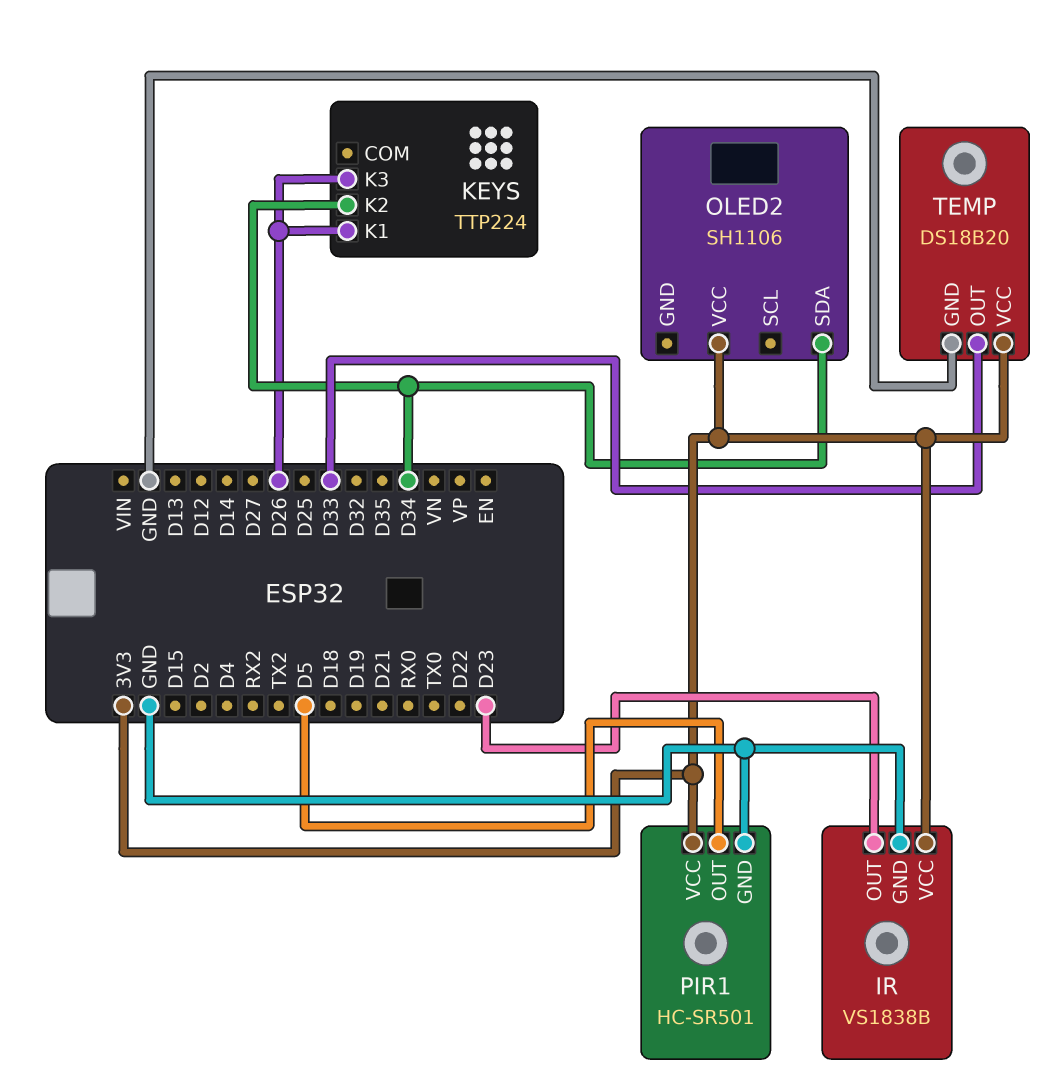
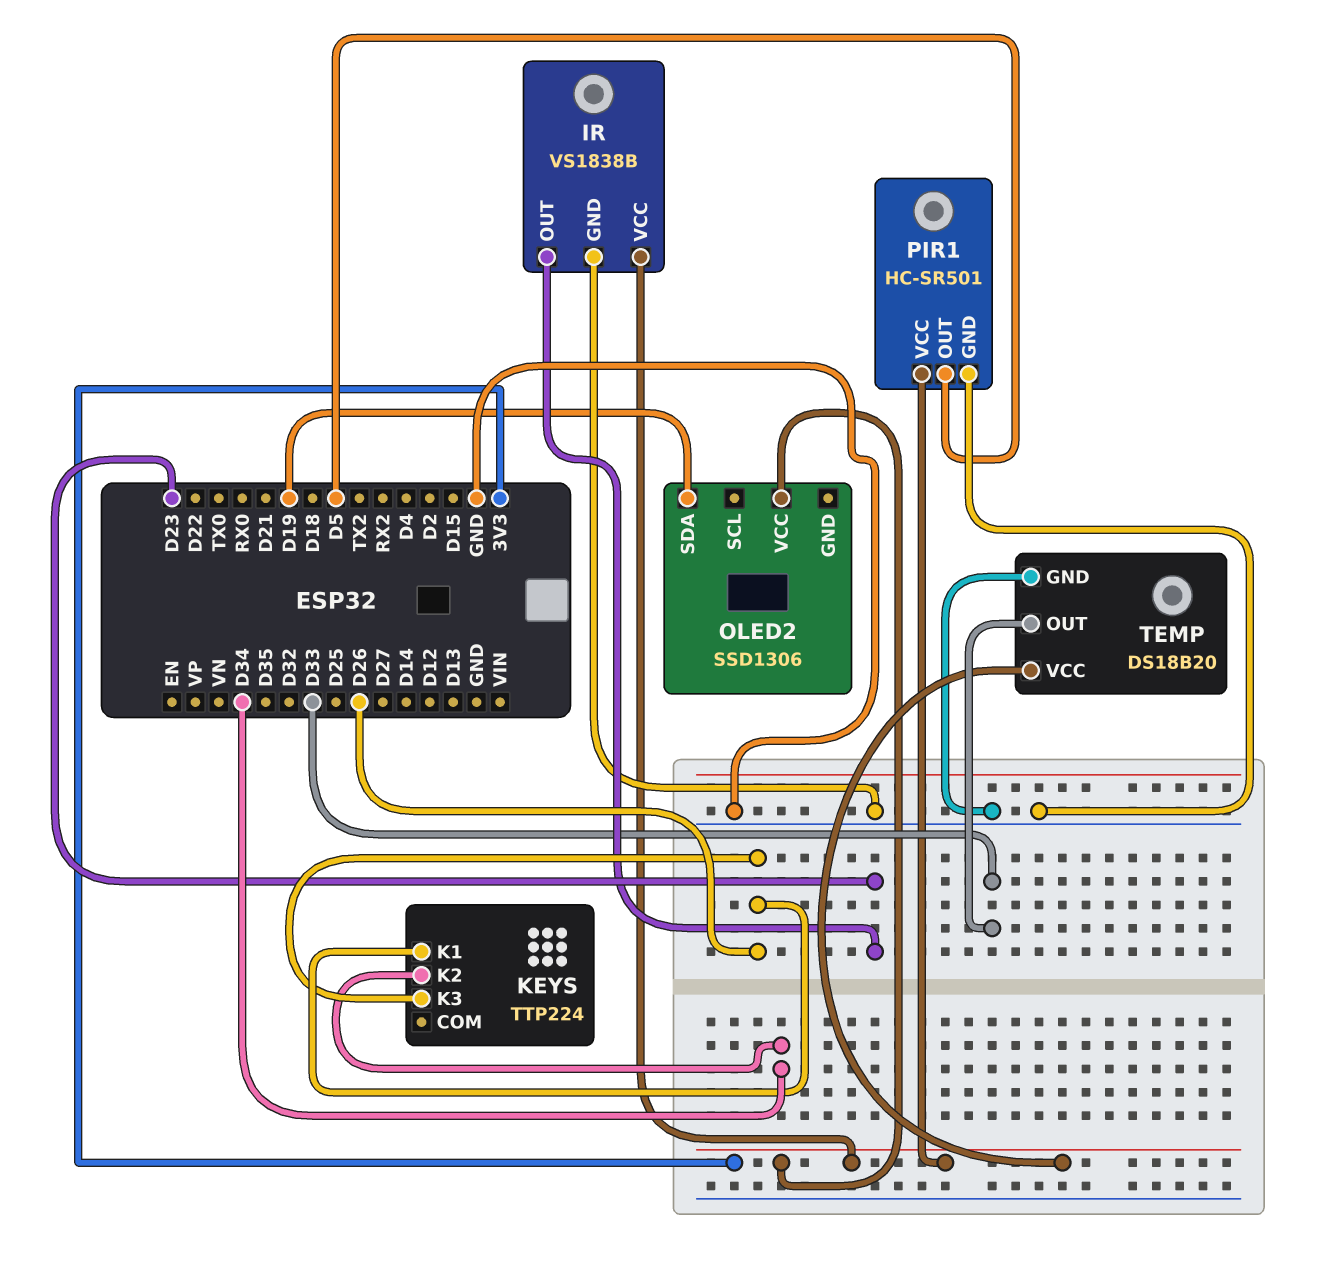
OLED2: SH1106 -> SSD1306
OLED2 pin SDA: D34 -> D19

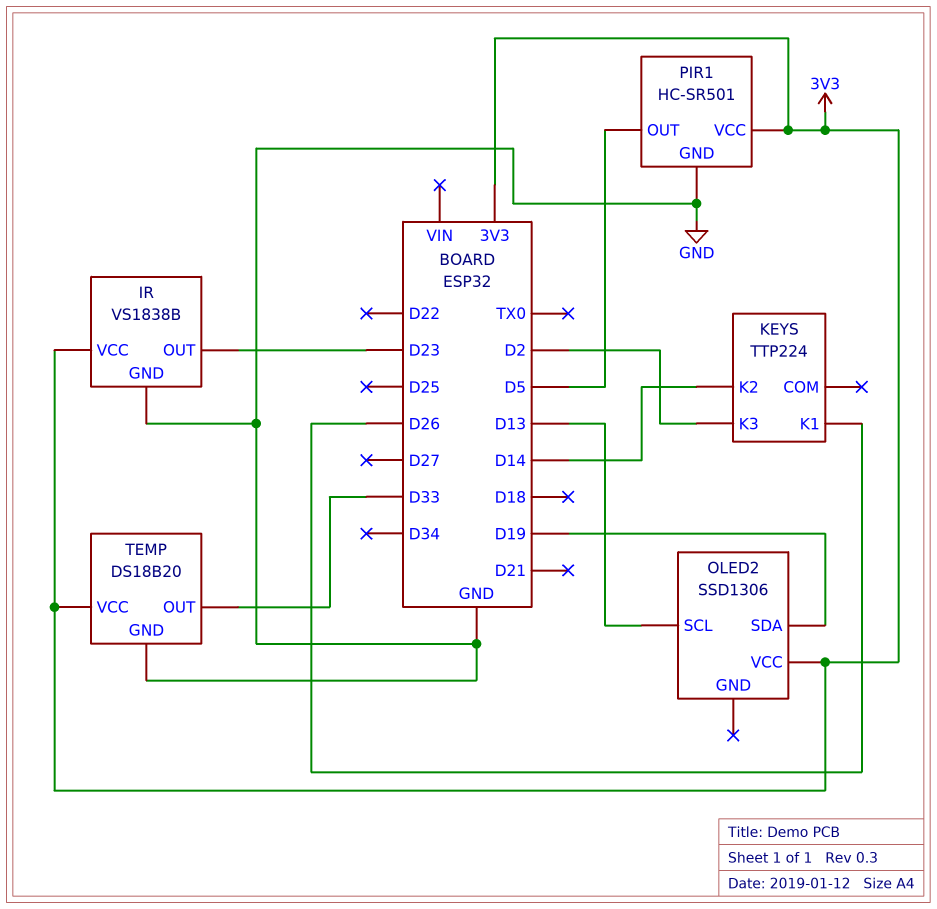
KEYS pin K2: D34 -> D14
KEYS pin K3: D26 -> D2
OLED2 pin SCL: none -> D13

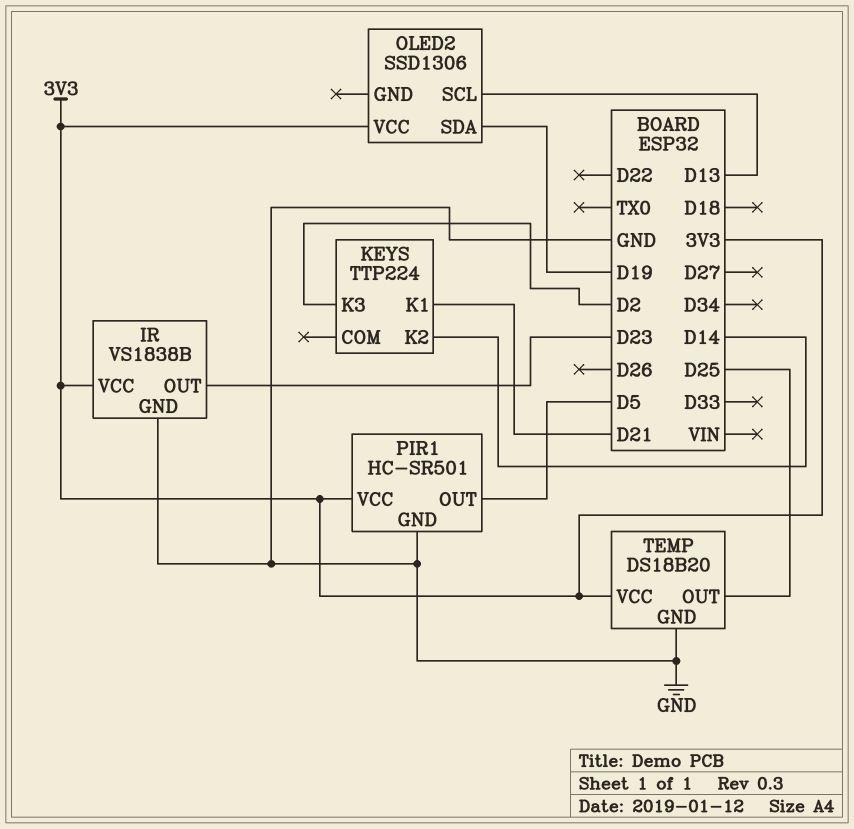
KEYS pin K1: D26 -> D21
TEMP pin OUT: D33 -> D25

